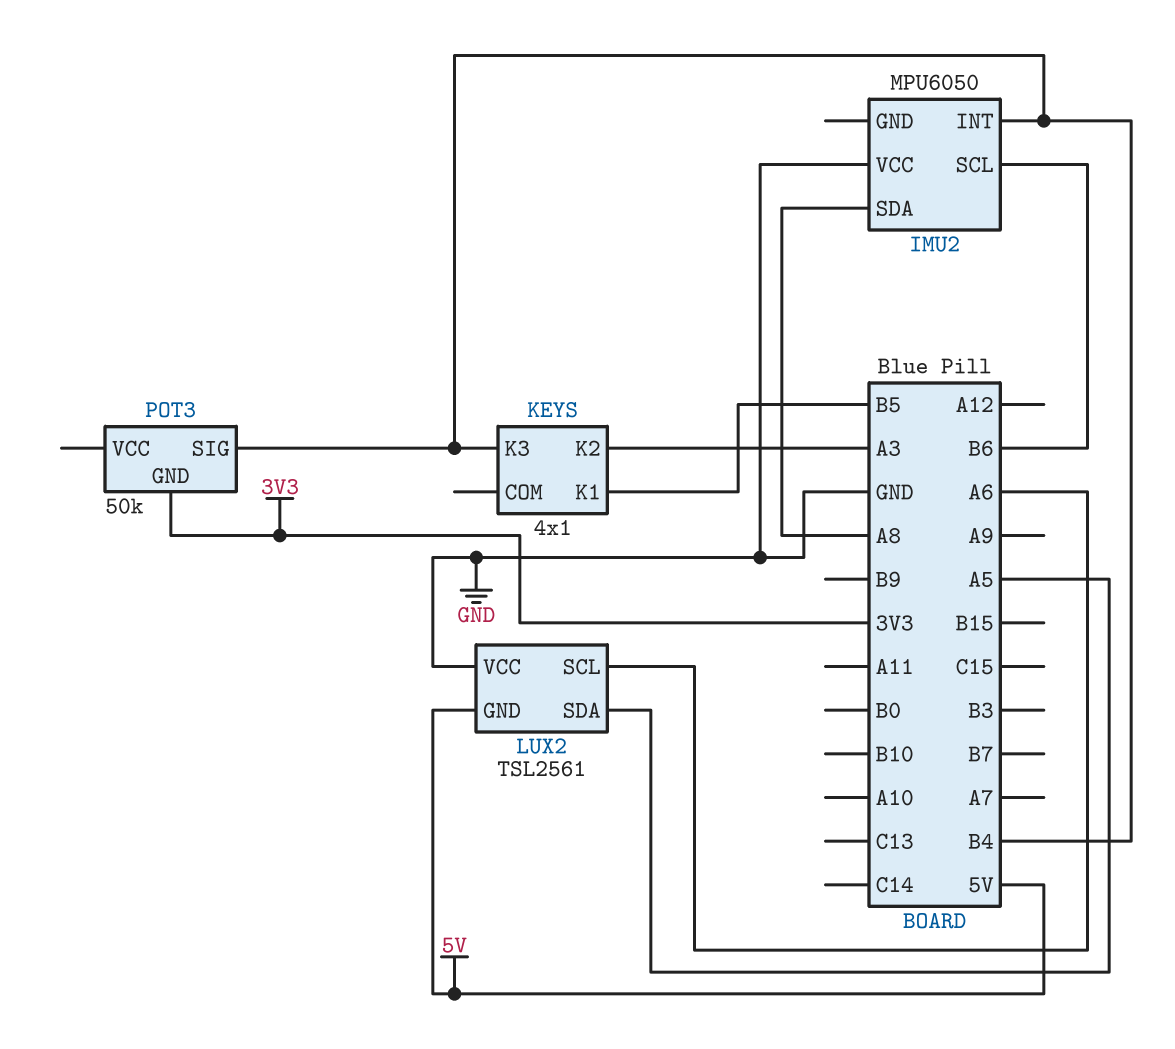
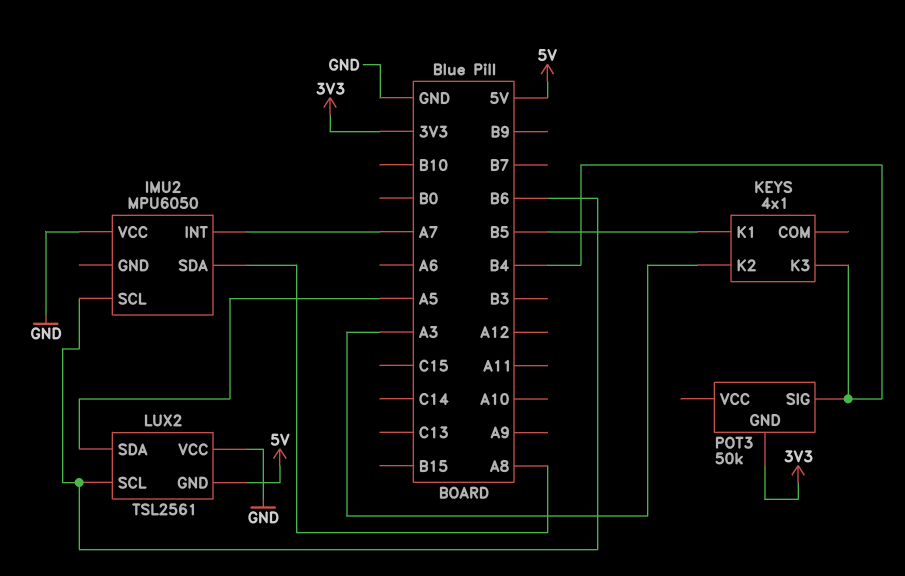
IMU2 pin INT: B4 -> A7
LUX2 pin SCL: A6 -> B6

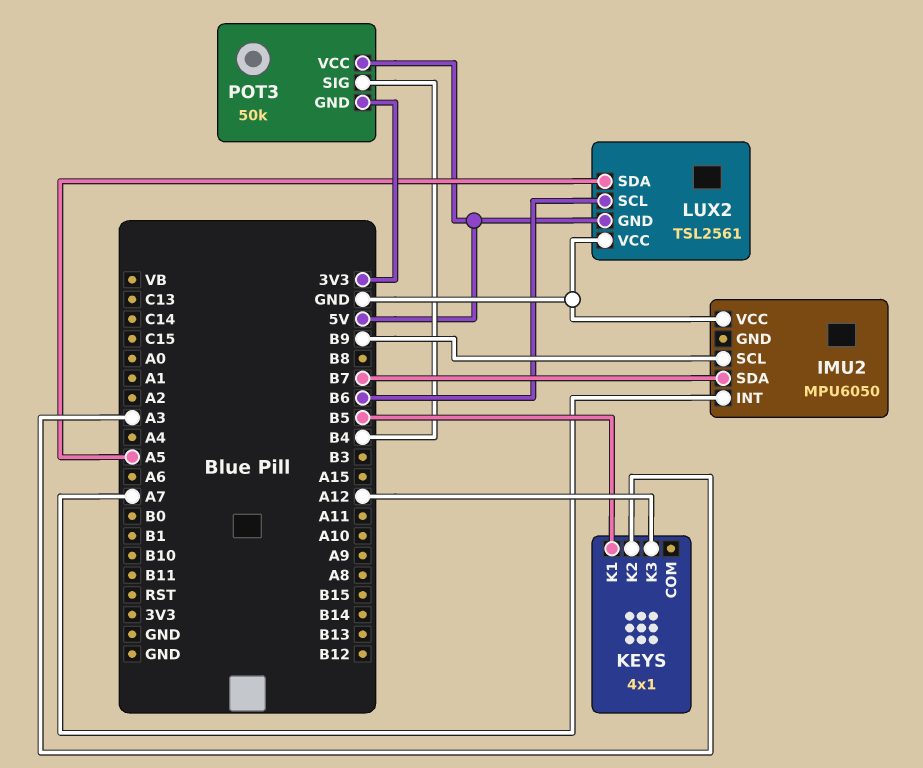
IMU2 pin SCL: B6 -> B9
IMU2 pin SDA: A8 -> B7
KEYS pin K3: B4 -> A12
POT3 pin VCC: none -> 5V

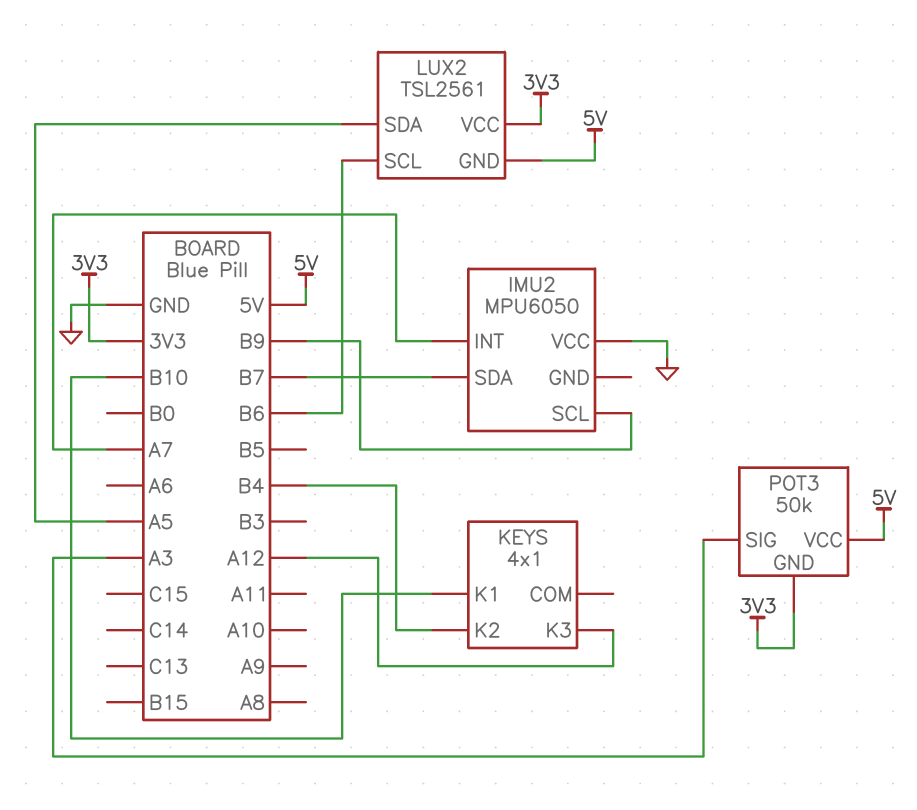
KEYS pin K1: B5 -> B10
KEYS pin K2: A3 -> B4
LUX2 pin VCC: GND -> 3V3
POT3 pin SIG: B4 -> A3

